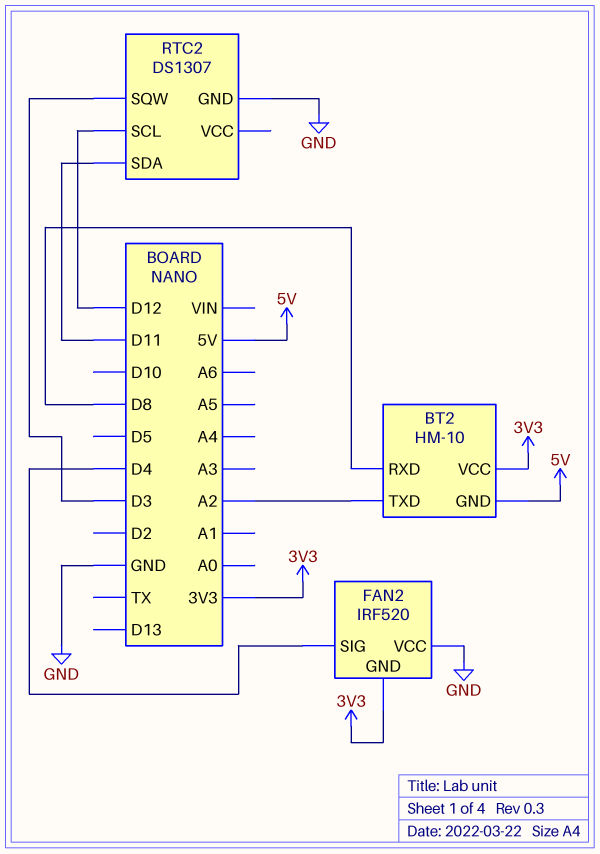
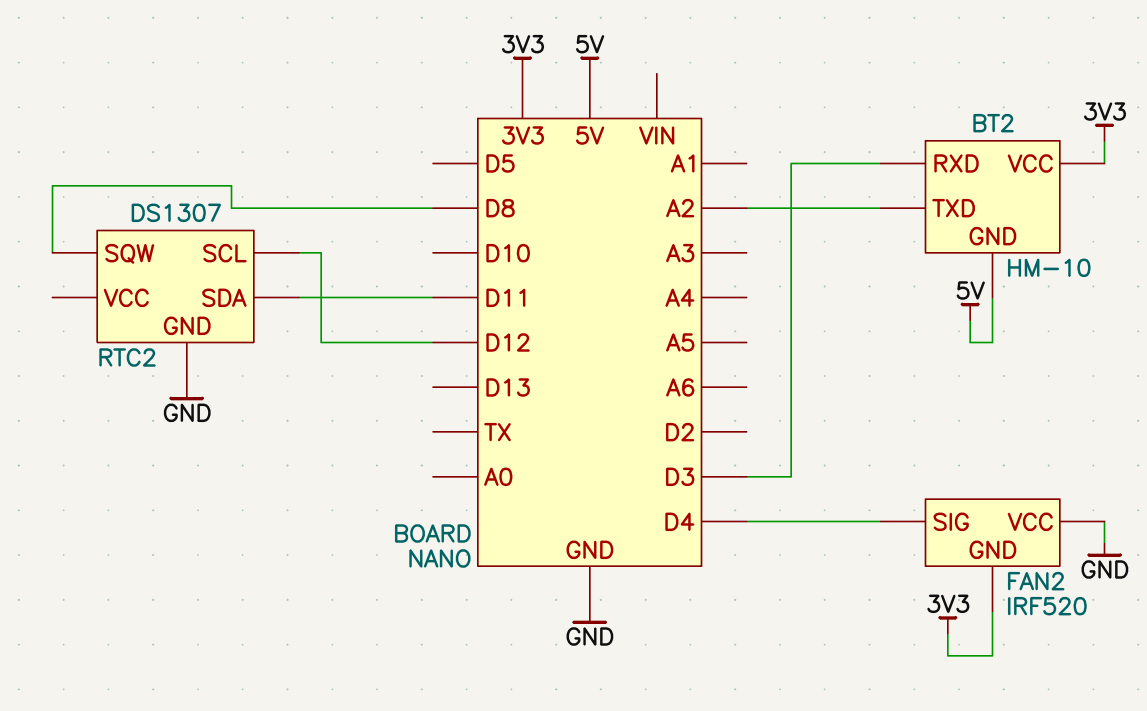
BT2 pin RXD: D8 -> D3
RTC2 pin SQW: D3 -> D8

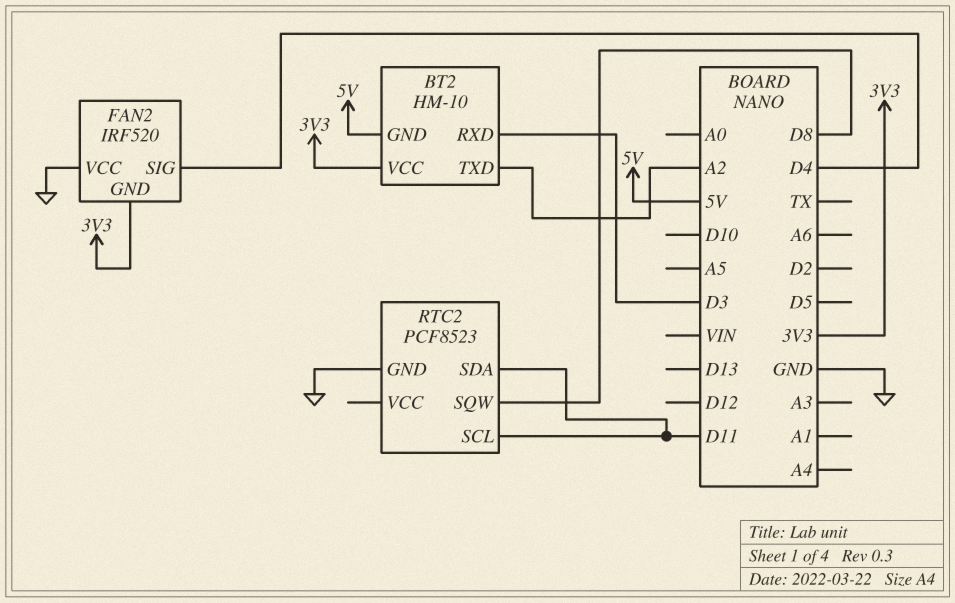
RTC2: DS1307 -> PCF8523
RTC2 pin SCL: D12 -> D11

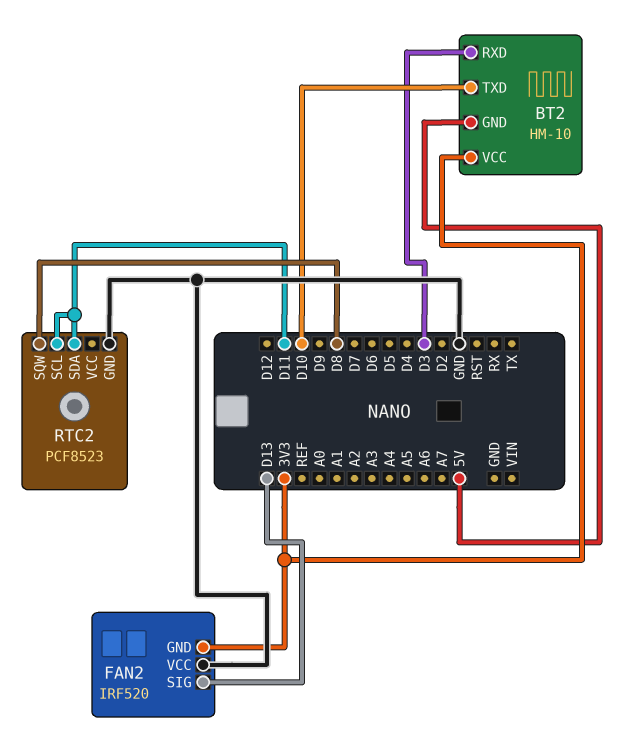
BT2 pin TXD: A2 -> D10
FAN2 pin SIG: D4 -> D13

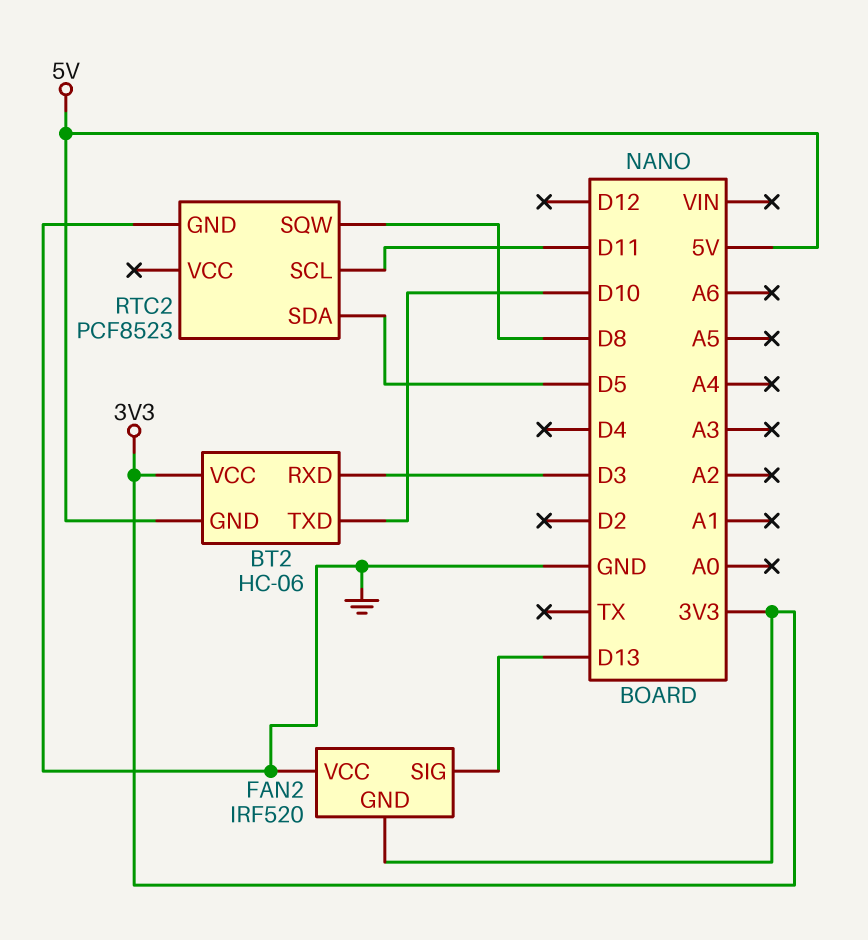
BT2: HM-10 -> HC-06
RTC2 pin SDA: D11 -> D5

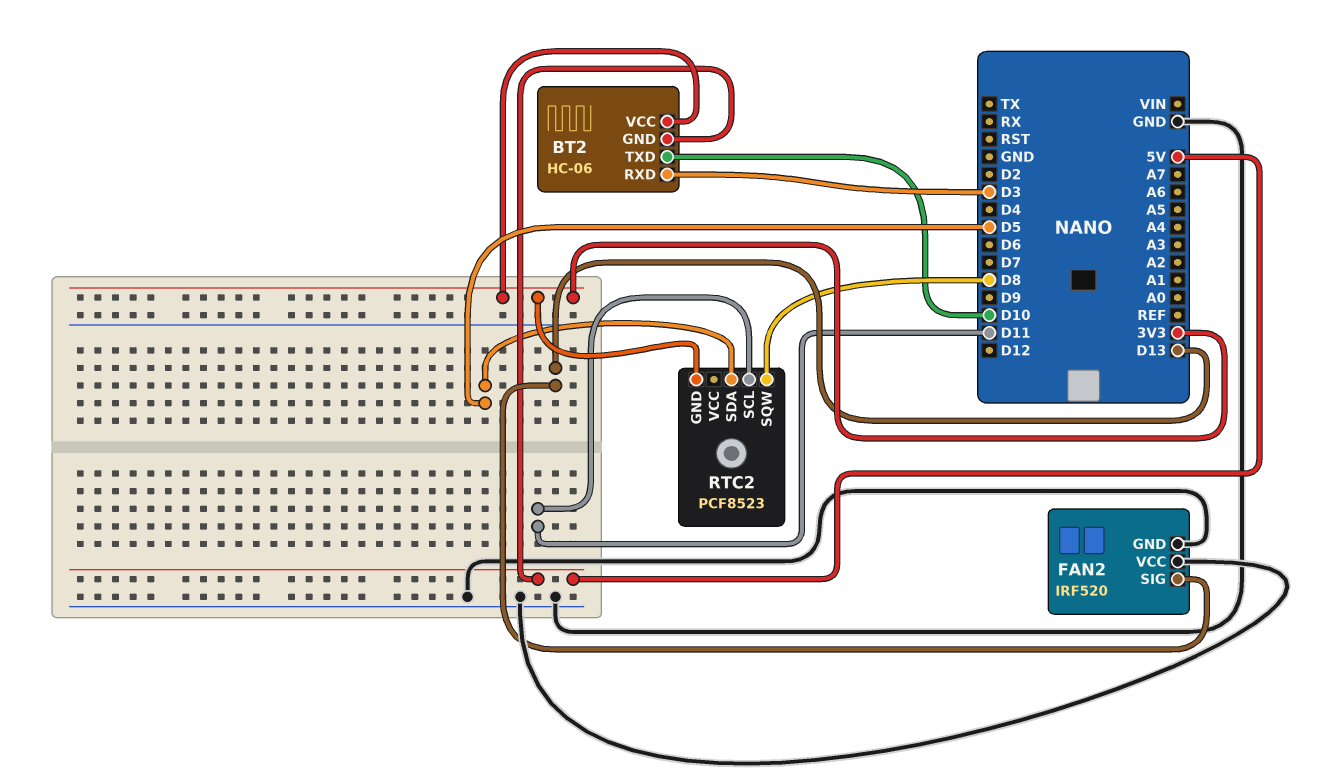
FAN2 pin GND: 3V3 -> GND
RTC2 pin GND: GND -> 3V3

